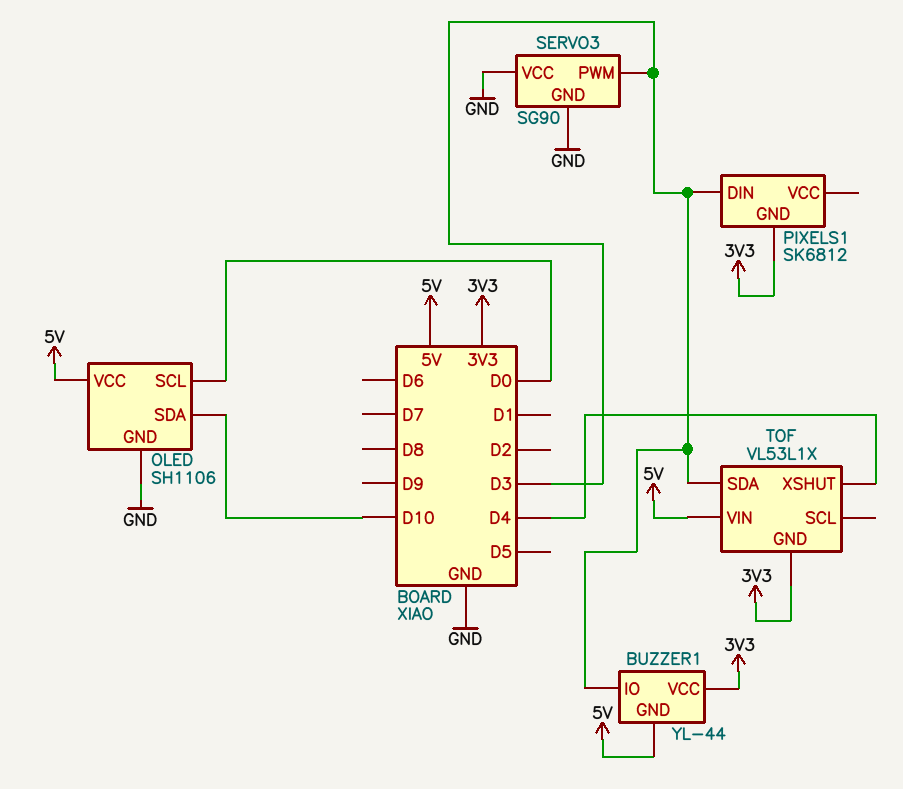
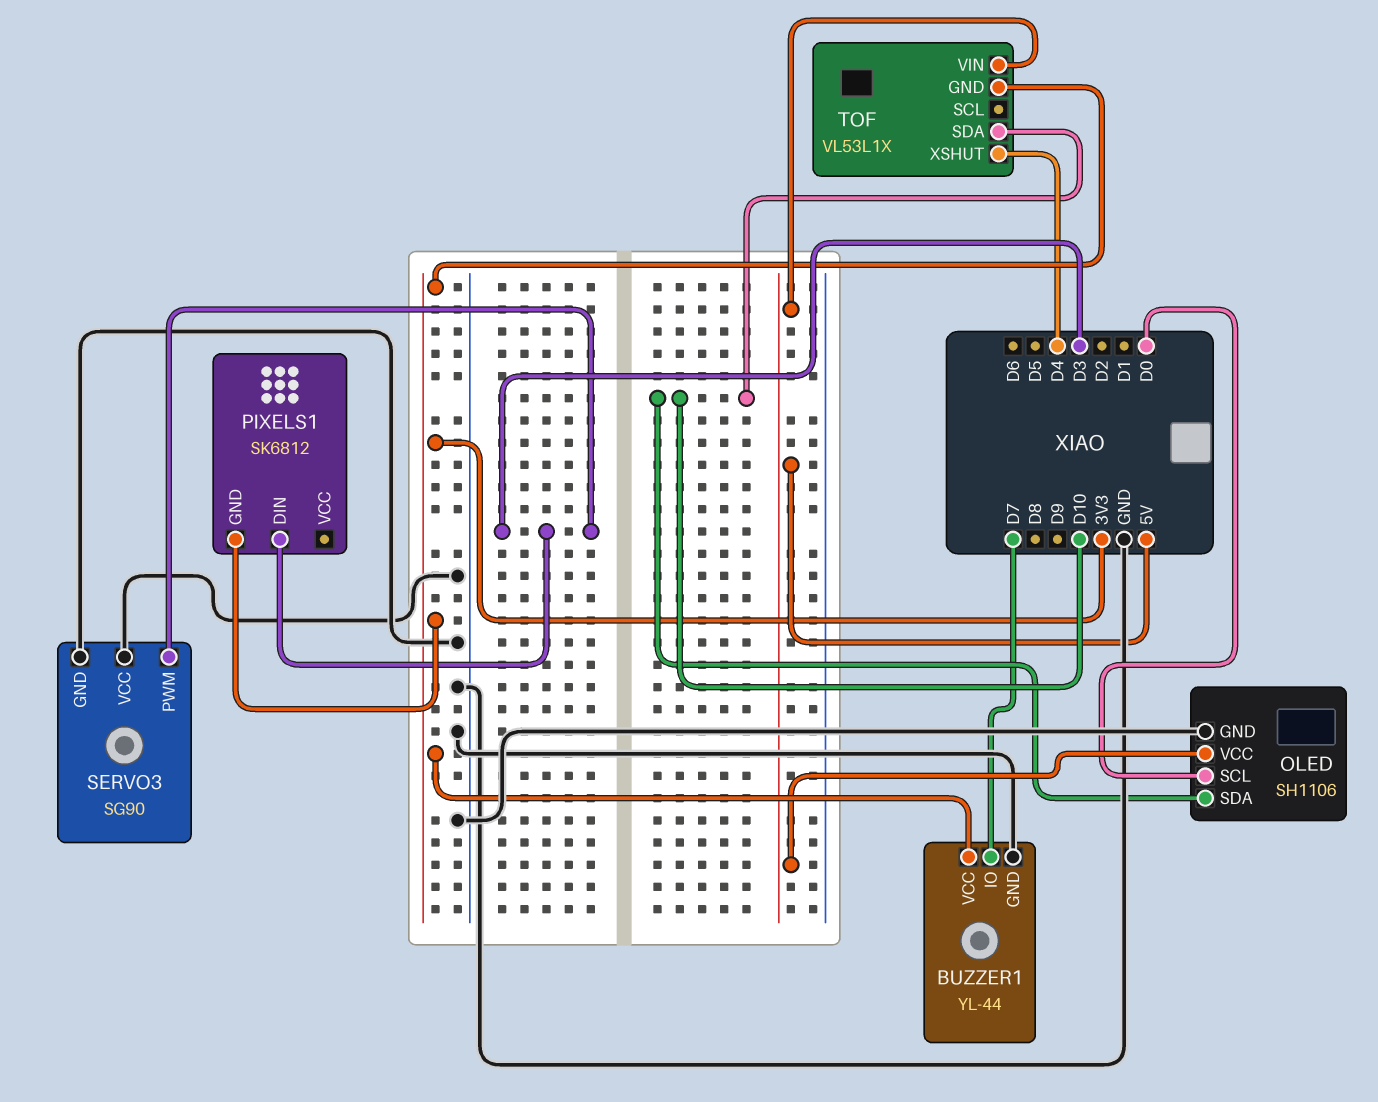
BUZZER1 pin GND: 5V -> GND
BUZZER1 pin IO: D3 -> D7
TOF pin SDA: D3 -> D10

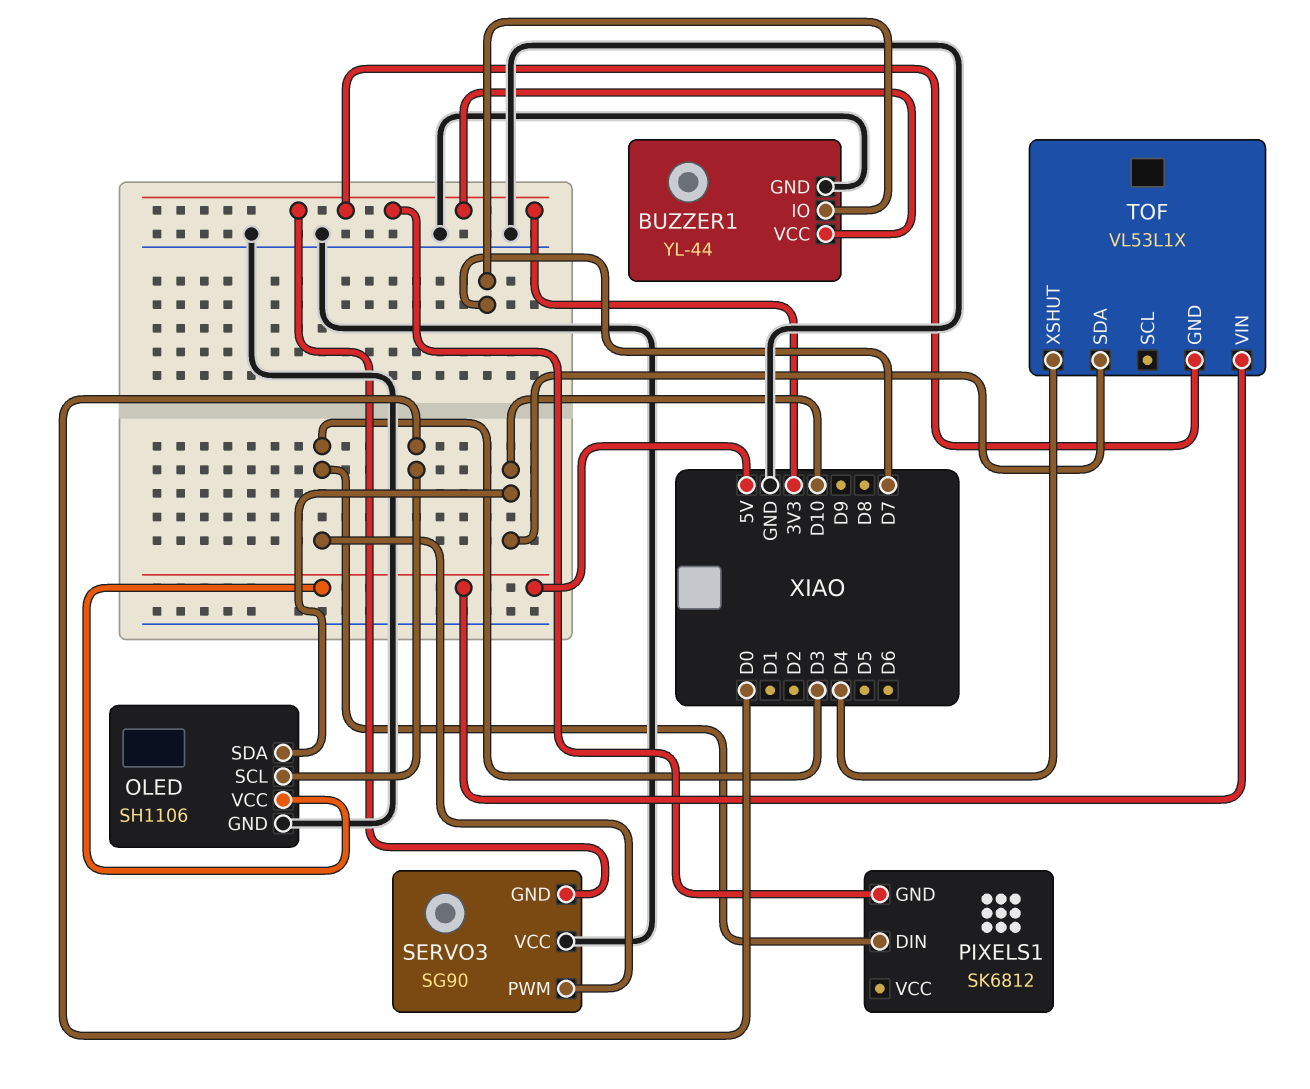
SERVO3 pin GND: GND -> 3V3

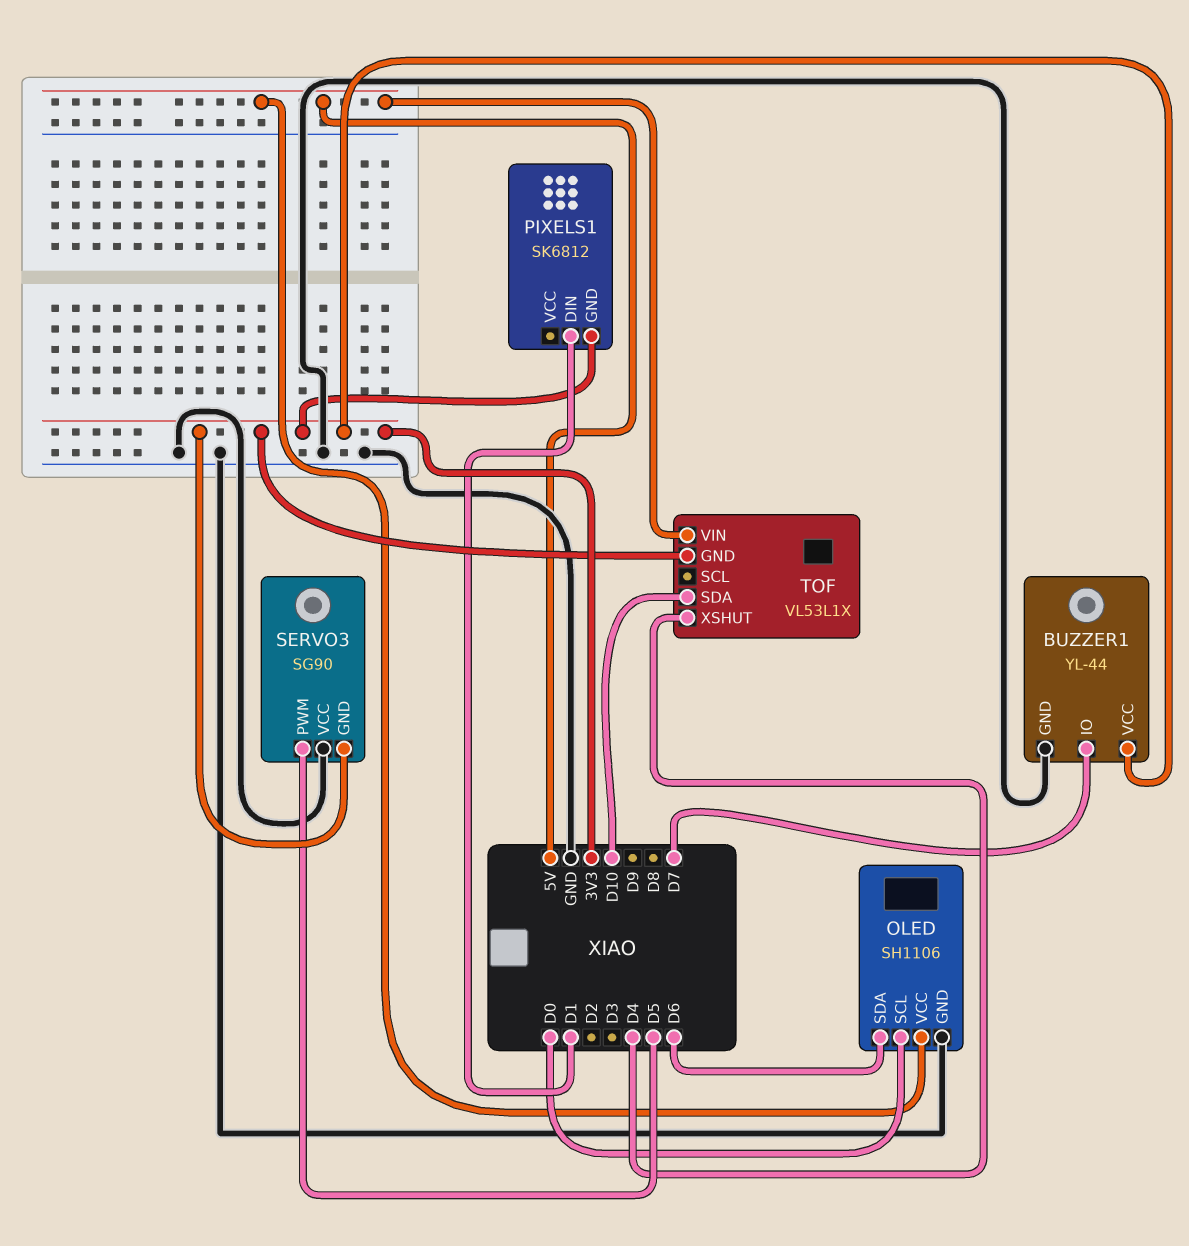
OLED pin SDA: D10 -> D6
PIXELS1 pin DIN: D3 -> D1
SERVO3 pin PWM: D3 -> D5

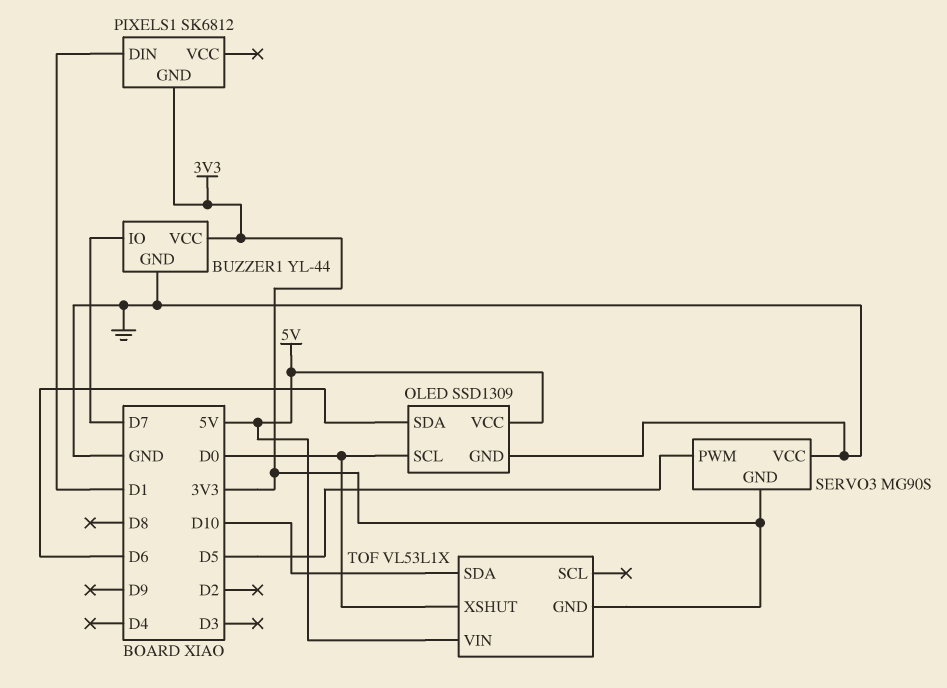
OLED: SH1106 -> SSD1309
SERVO3: SG90 -> MG90S
TOF pin XSHUT: D4 -> D0

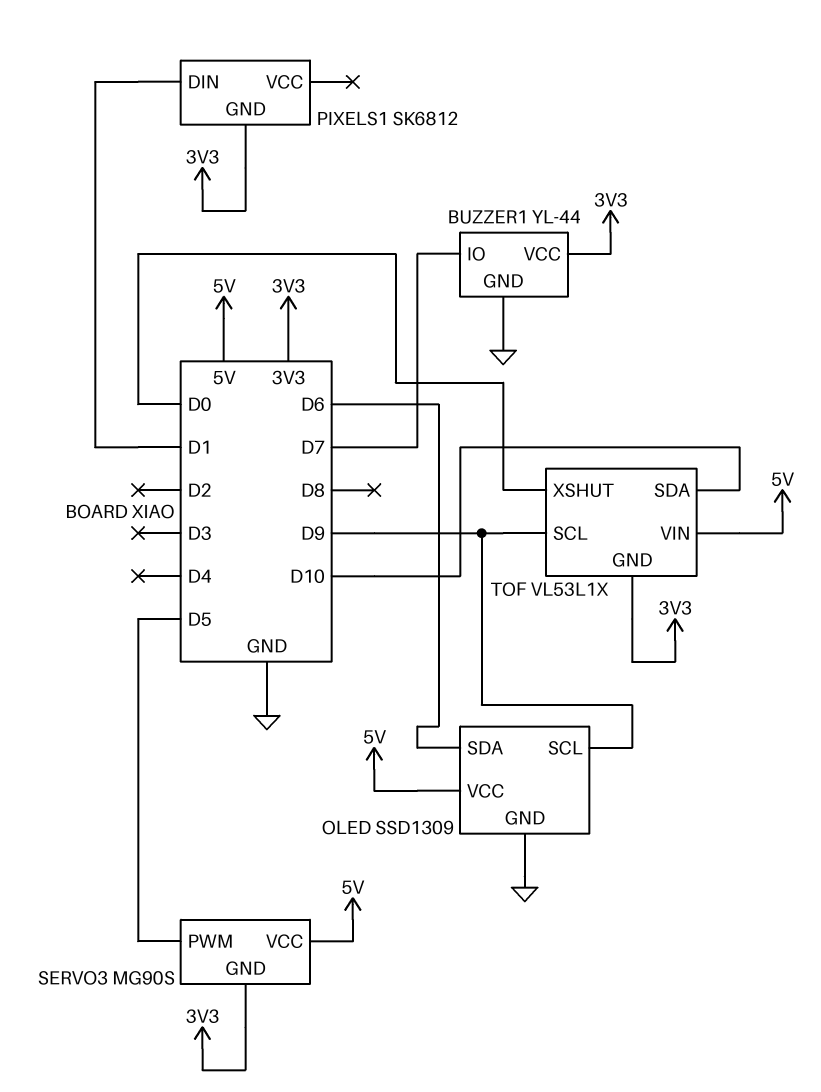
OLED pin SCL: D0 -> D9
SERVO3 pin VCC: GND -> 5V
TOF pin SCL: none -> D9

